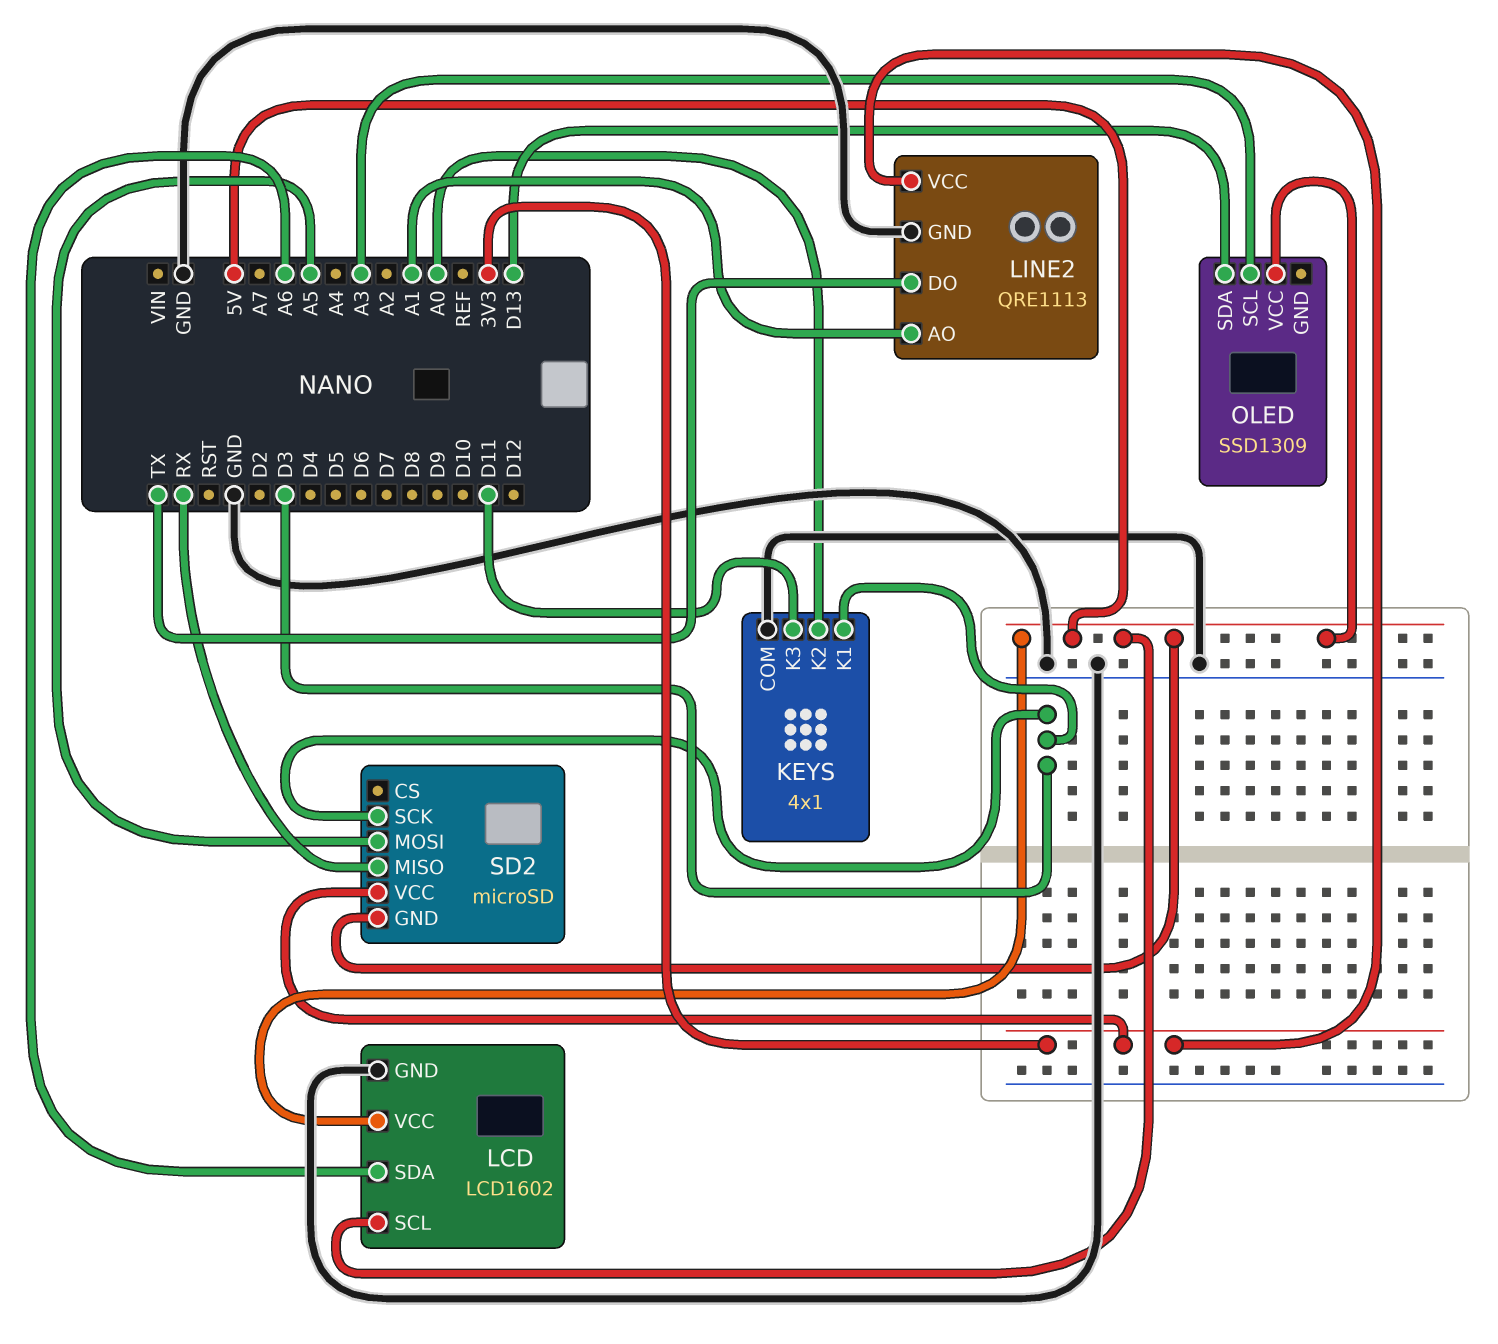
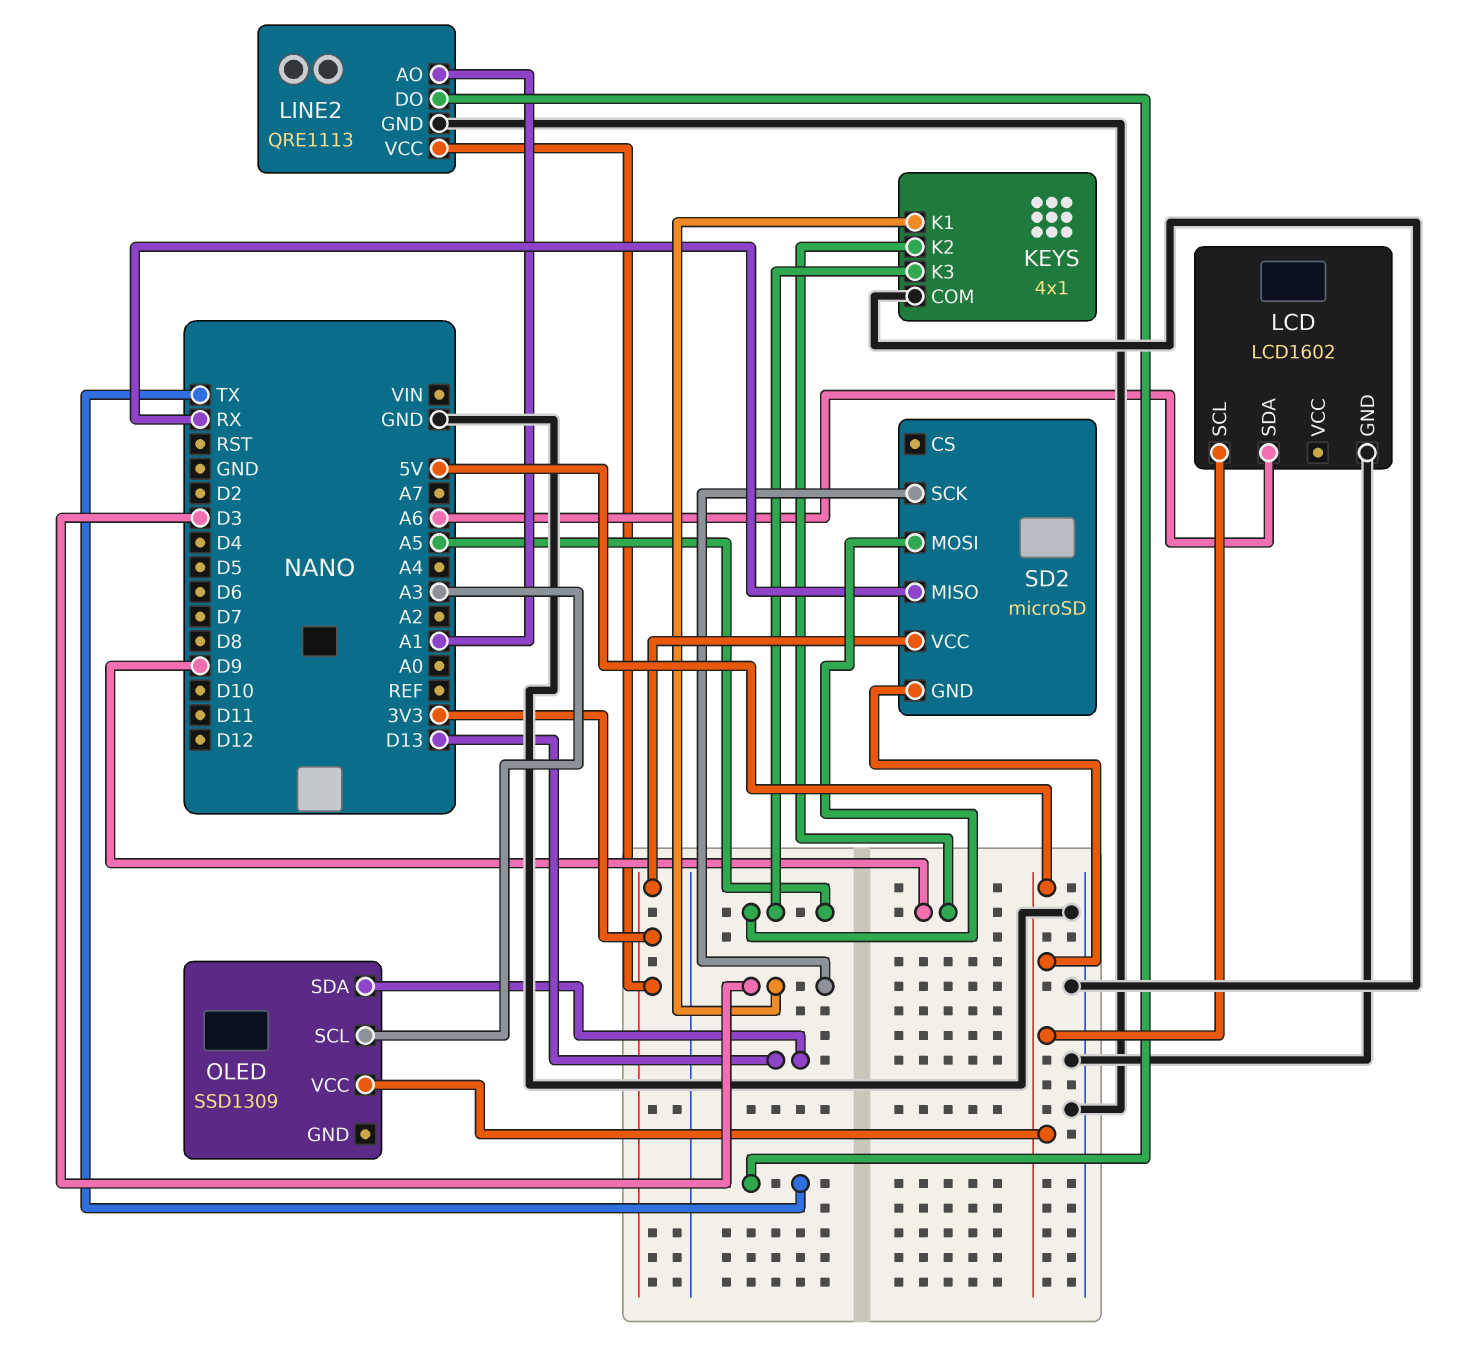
KEYS pin K2: A0 -> D9
KEYS pin K3: D11 -> A5
LCD pin VCC: 5V -> none

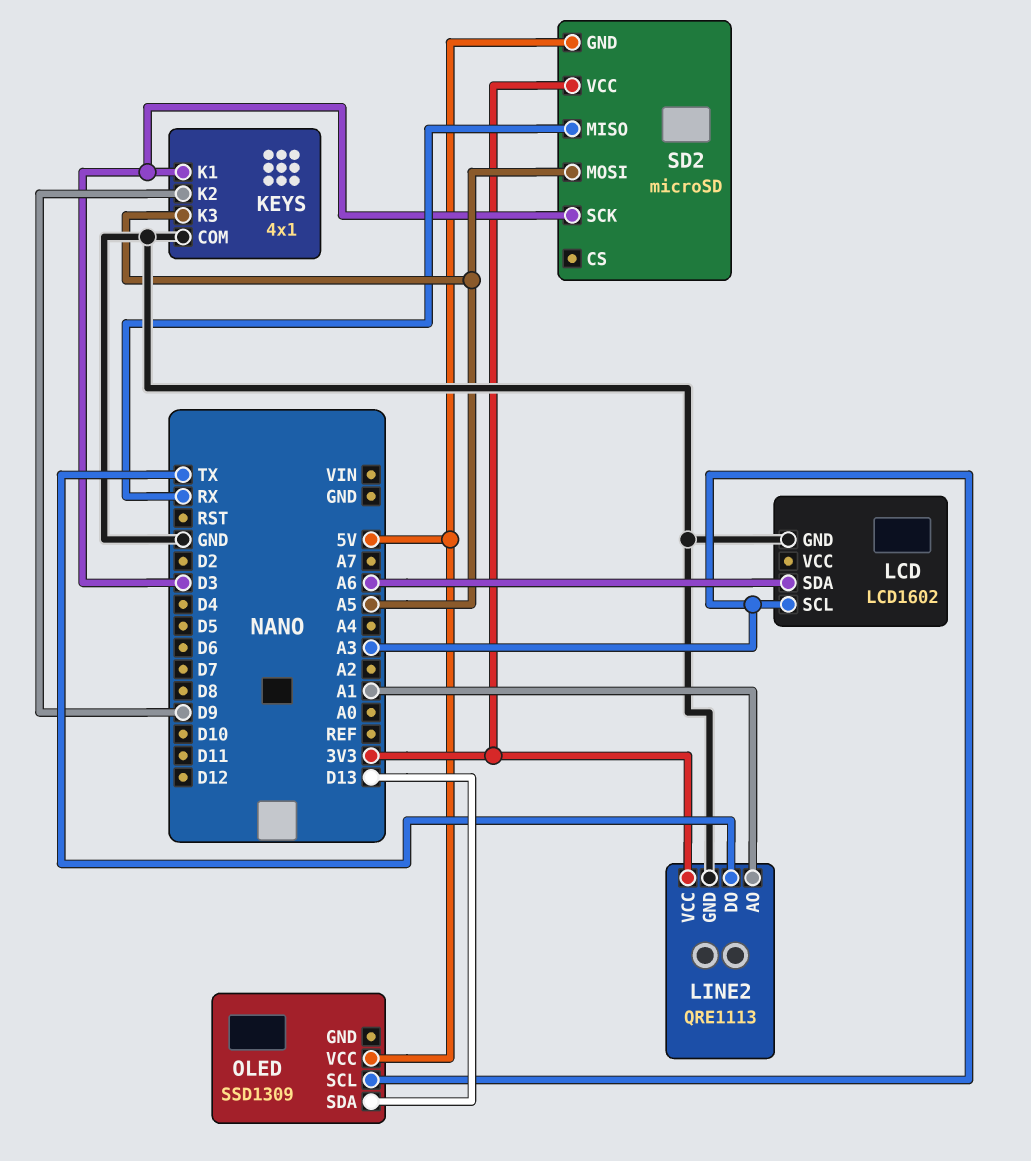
LCD pin SCL: 5V -> A3

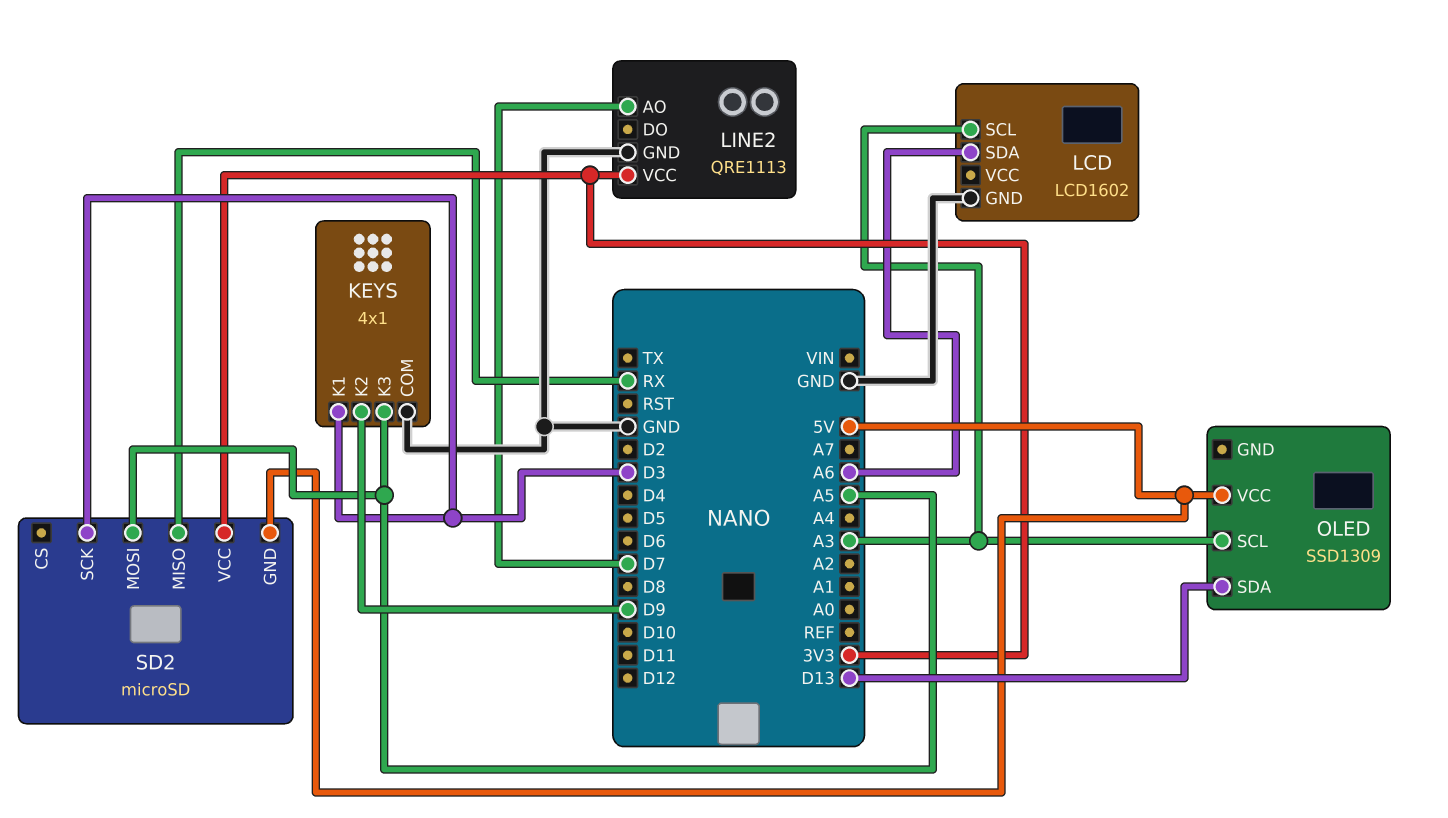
LINE2 pin AO: A1 -> D7
LINE2 pin DO: TX -> none

